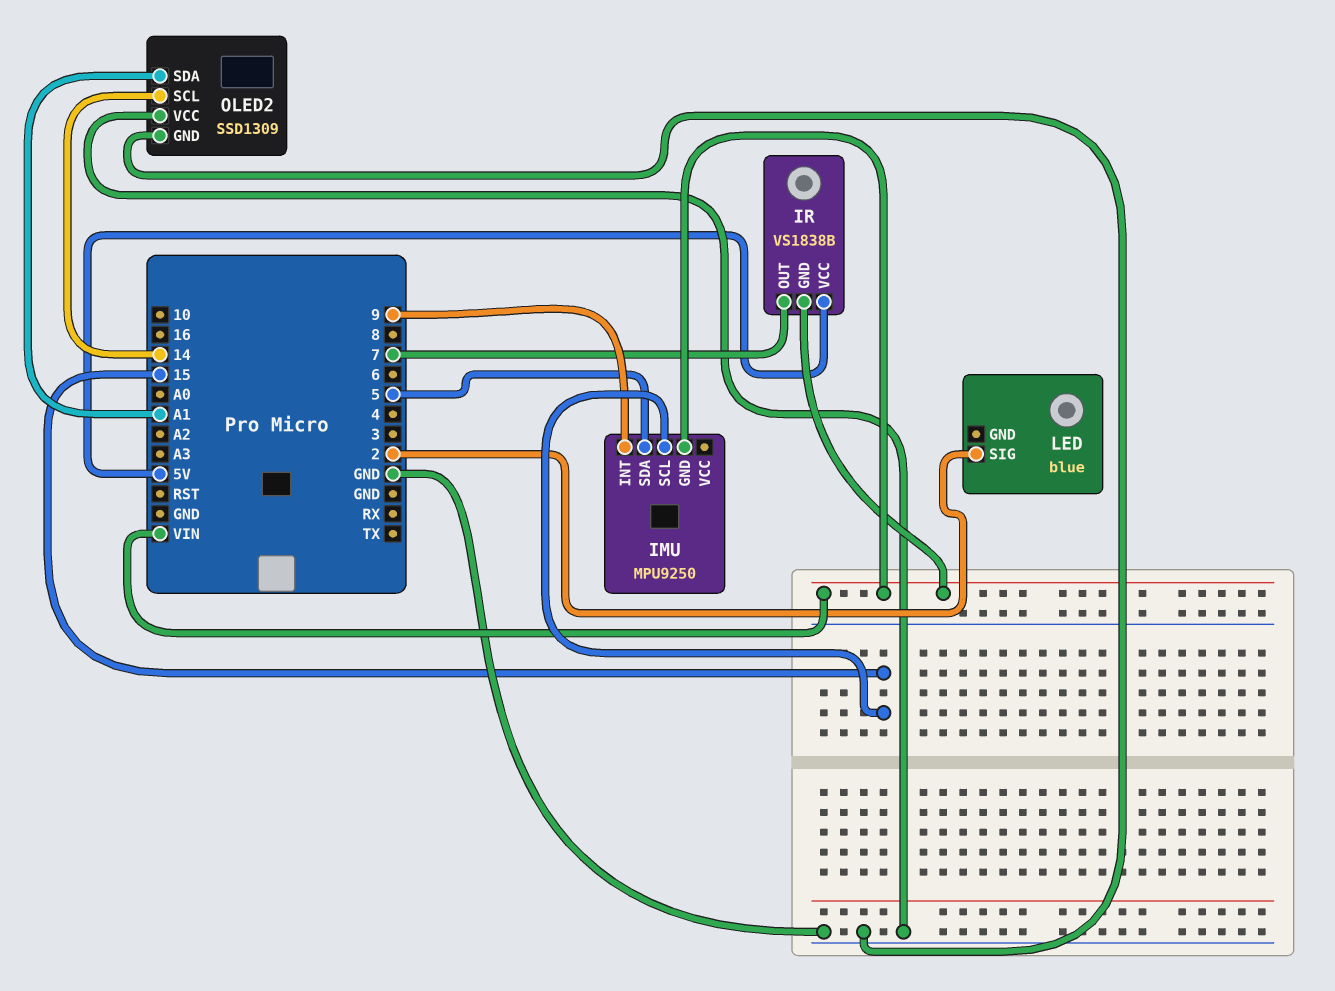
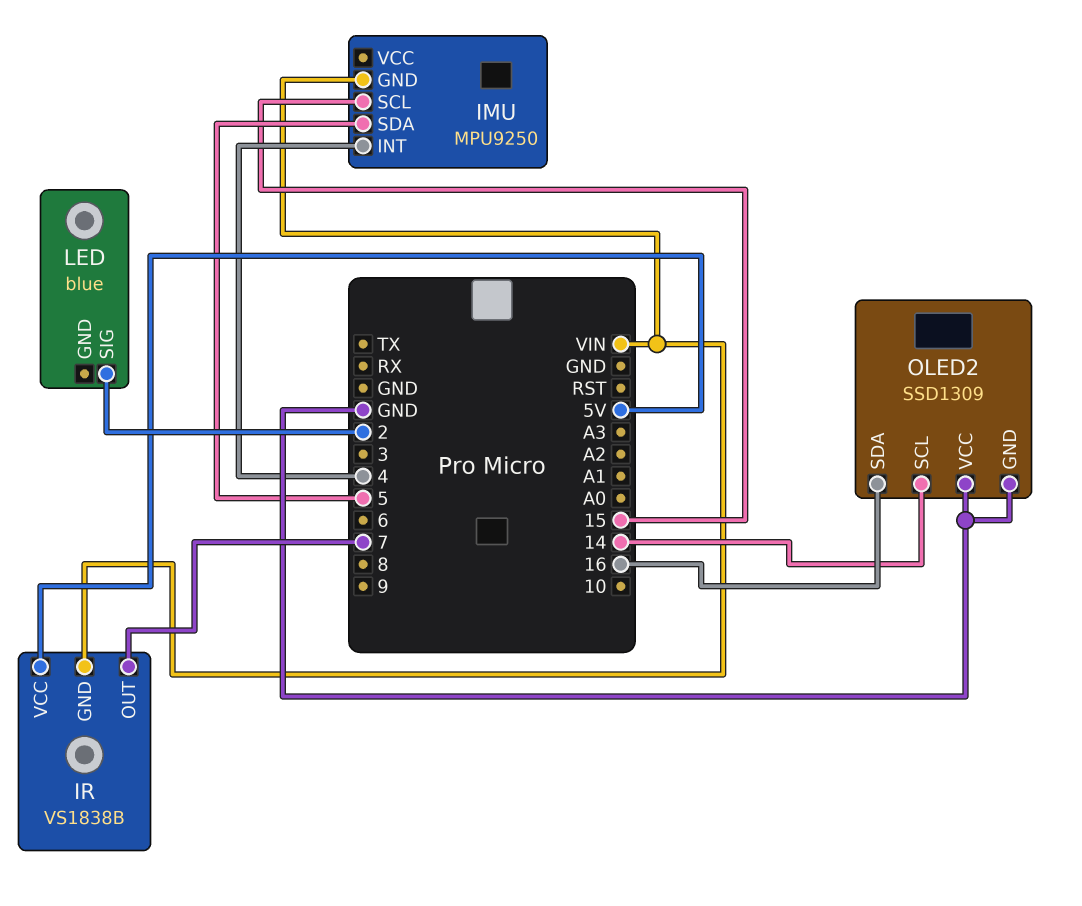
IMU pin INT: 9 -> 4
OLED2 pin SDA: A1 -> 16

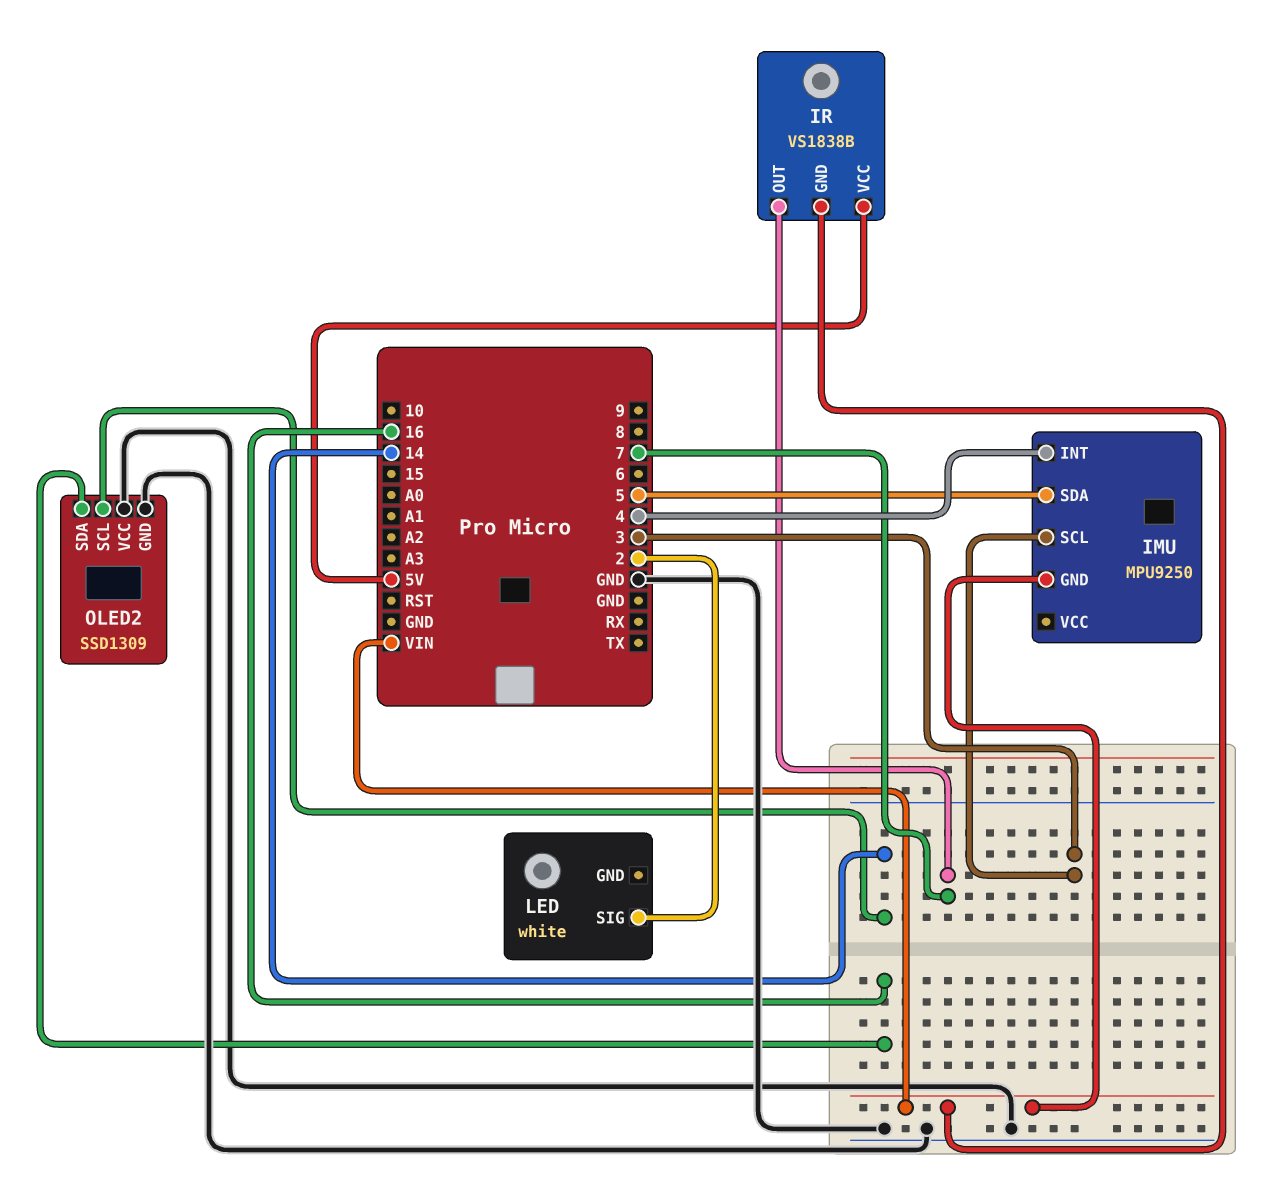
IMU pin SCL: 15 -> 3
LED: blue -> white

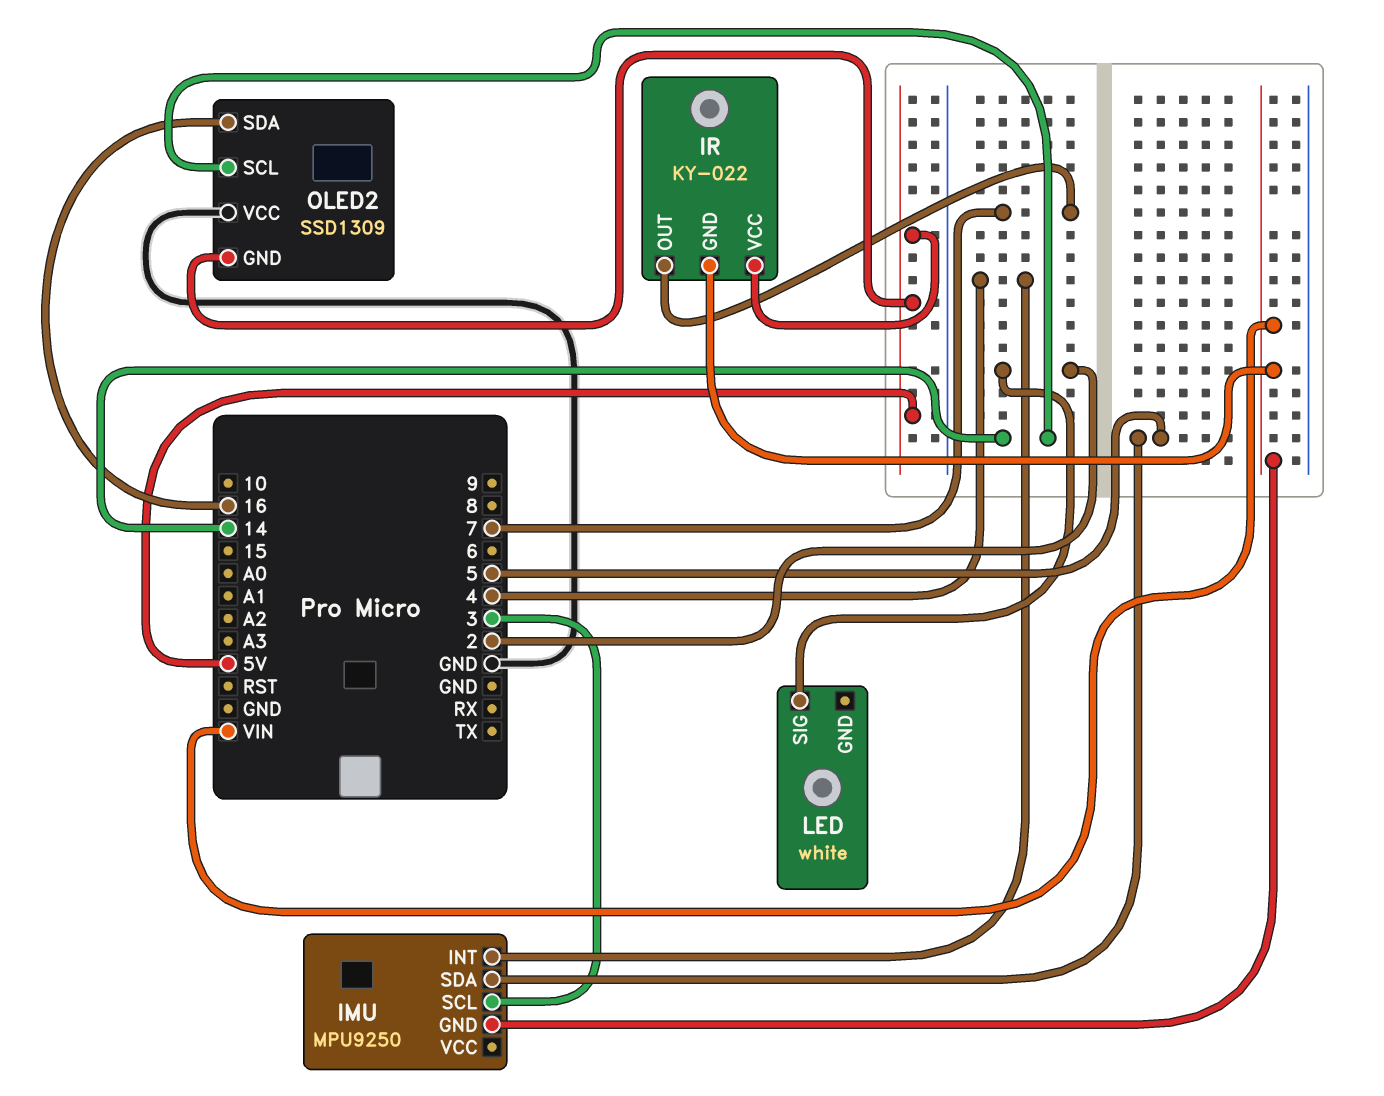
IR: VS1838B -> KY-022
OLED2 pin GND: GND -> 5V

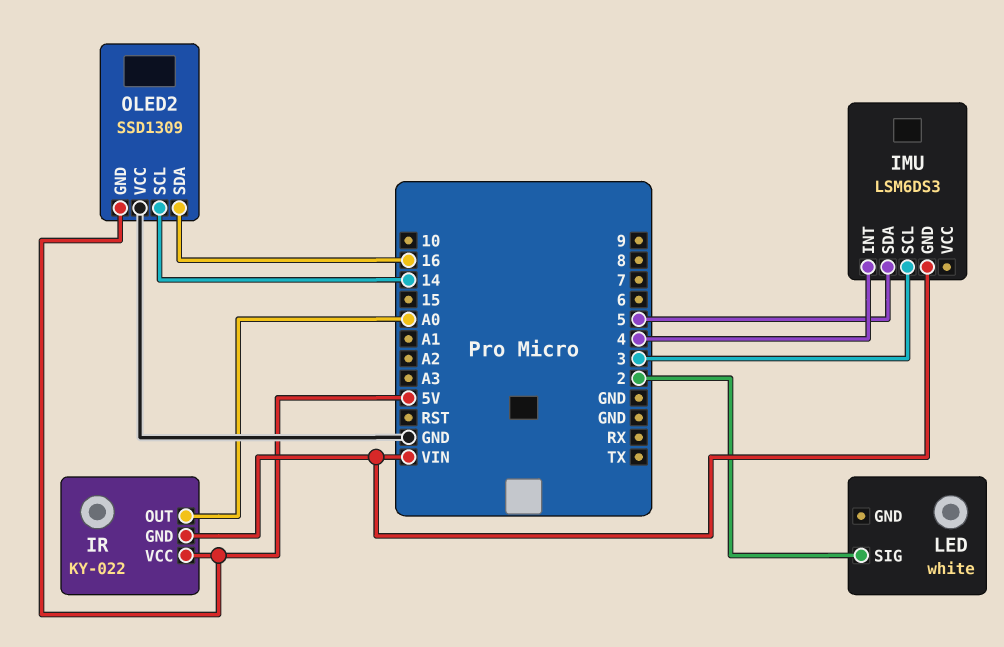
IMU: MPU9250 -> LSM6DS3
IR pin OUT: 7 -> A0

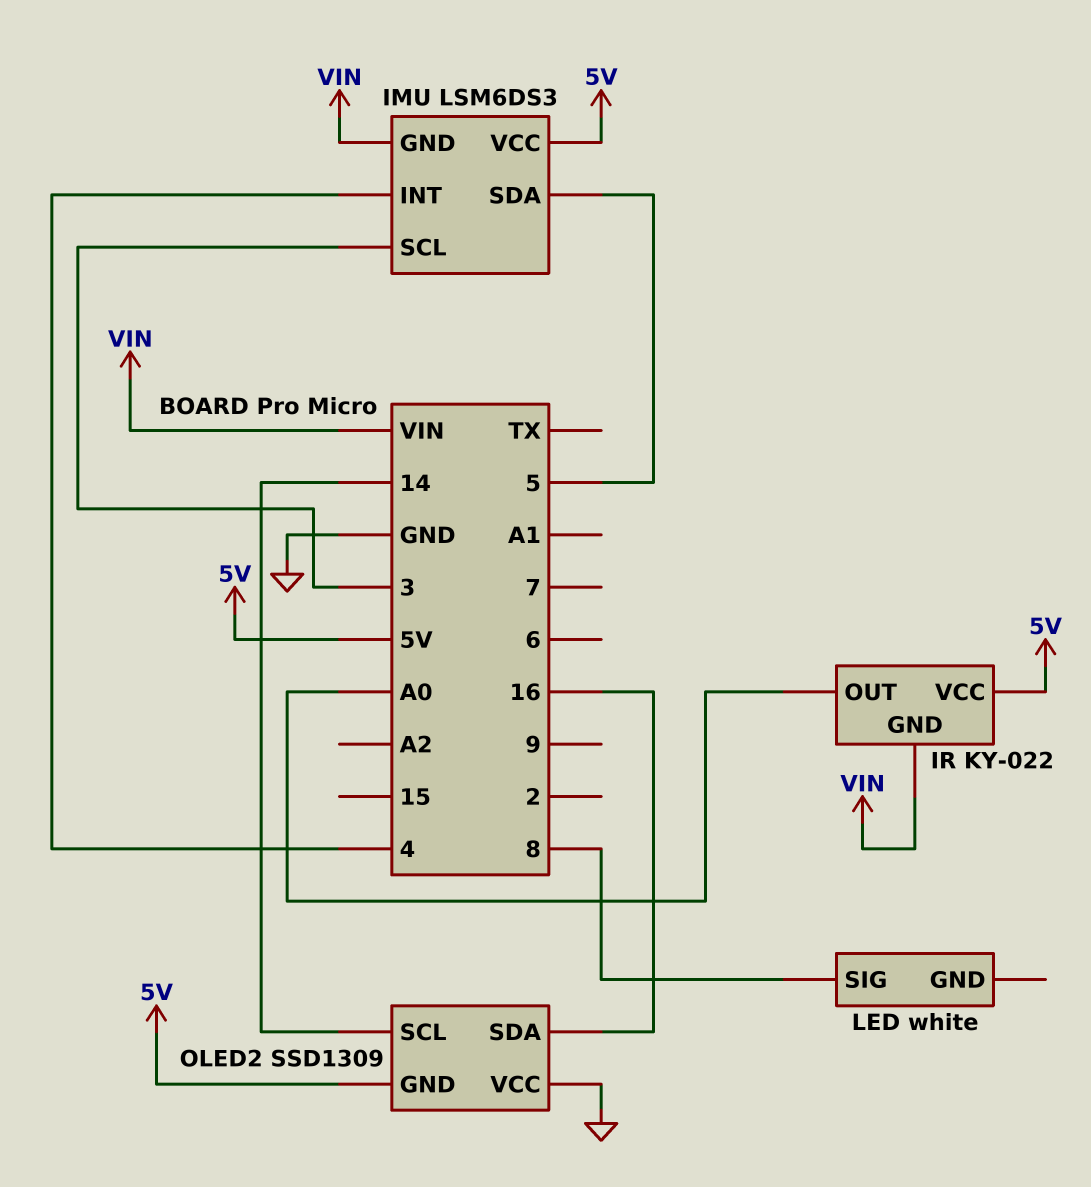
IMU pin VCC: none -> 5V
LED pin SIG: 2 -> 8

